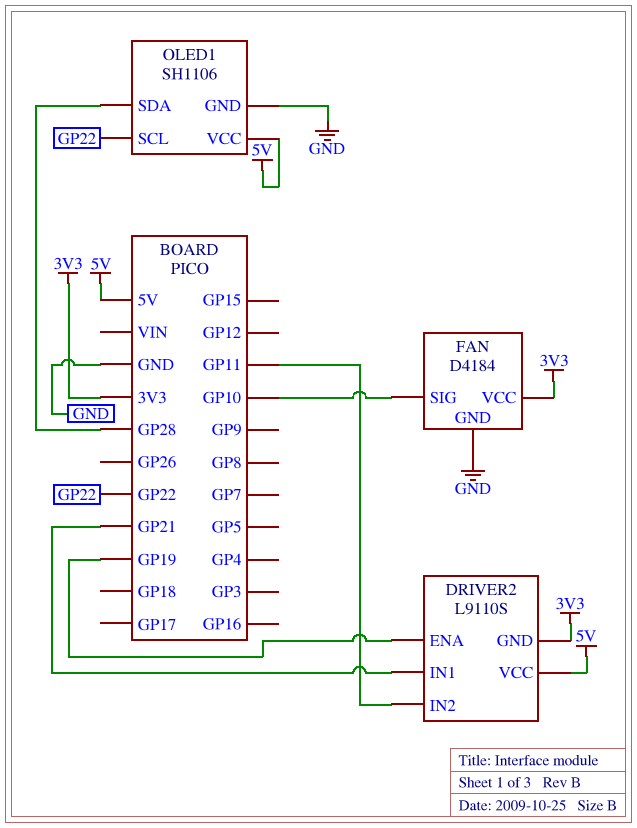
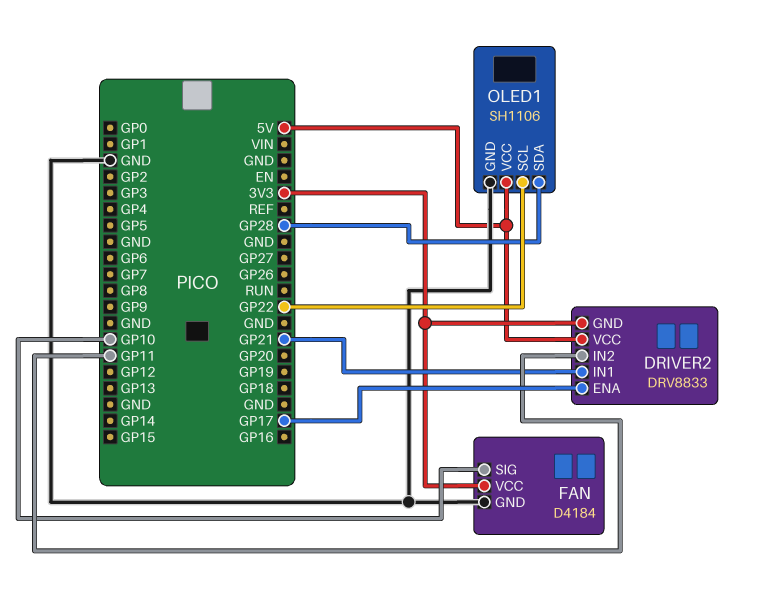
DRIVER2: L9110S -> DRV8833
DRIVER2 pin ENA: GP19 -> GP17

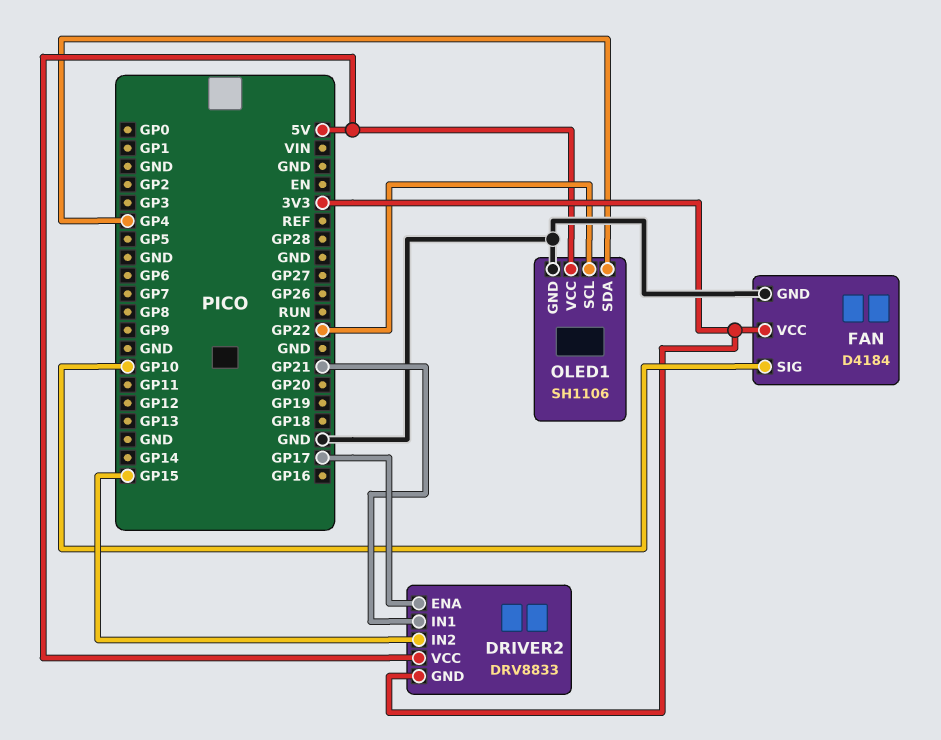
DRIVER2 pin IN2: GP11 -> GP15
OLED1 pin SDA: GP28 -> GP4

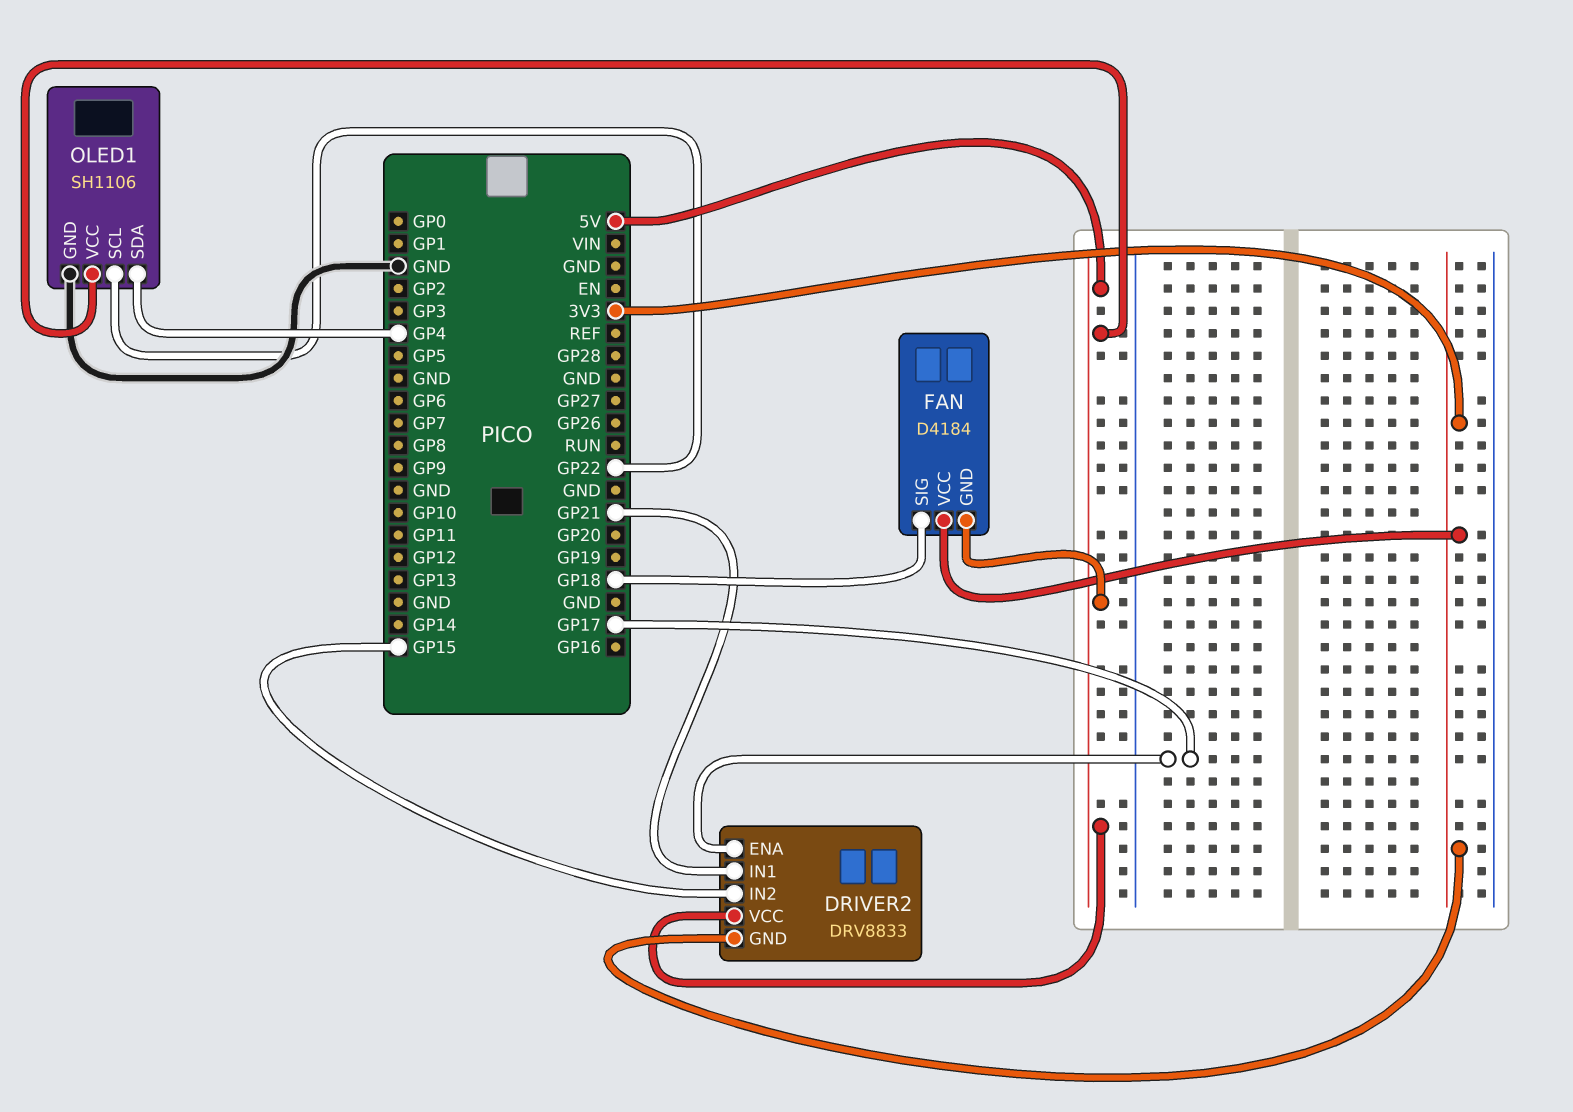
FAN pin GND: GND -> 5V
FAN pin SIG: GP10 -> GP18

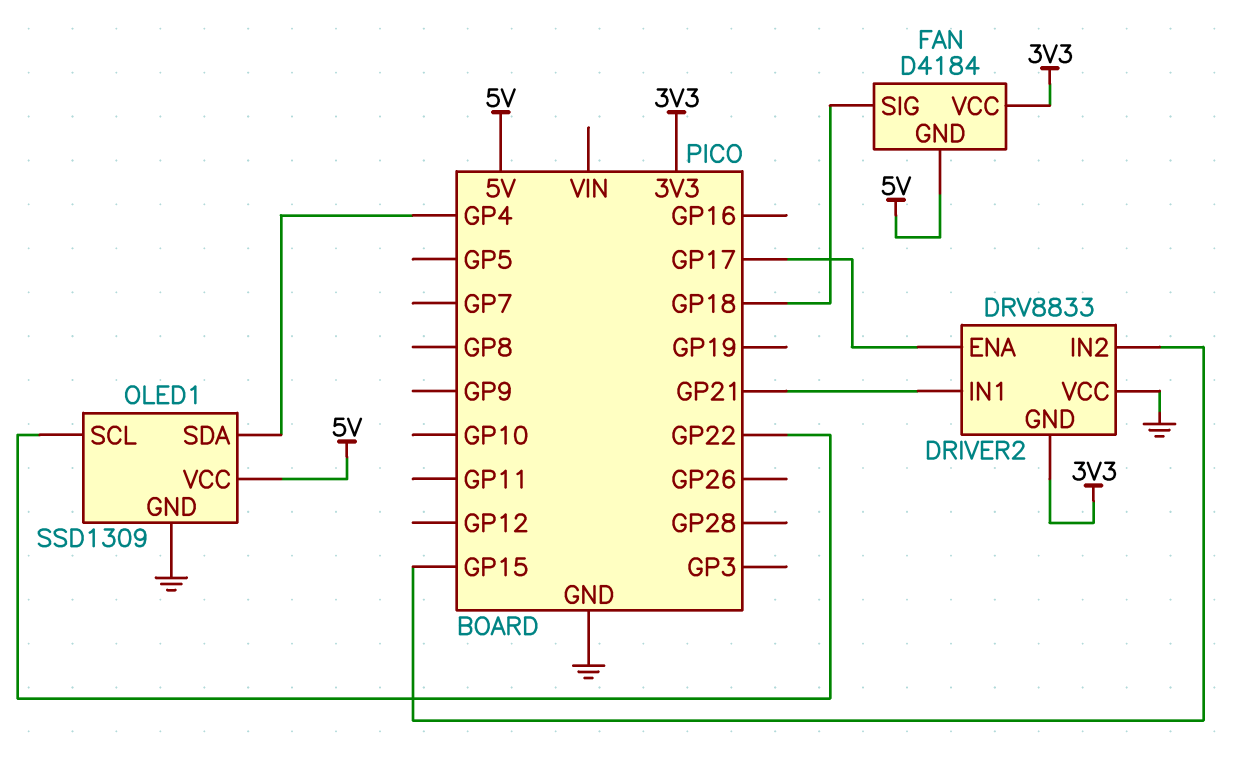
DRIVER2 pin VCC: 5V -> GND
OLED1: SH1106 -> SSD1309

